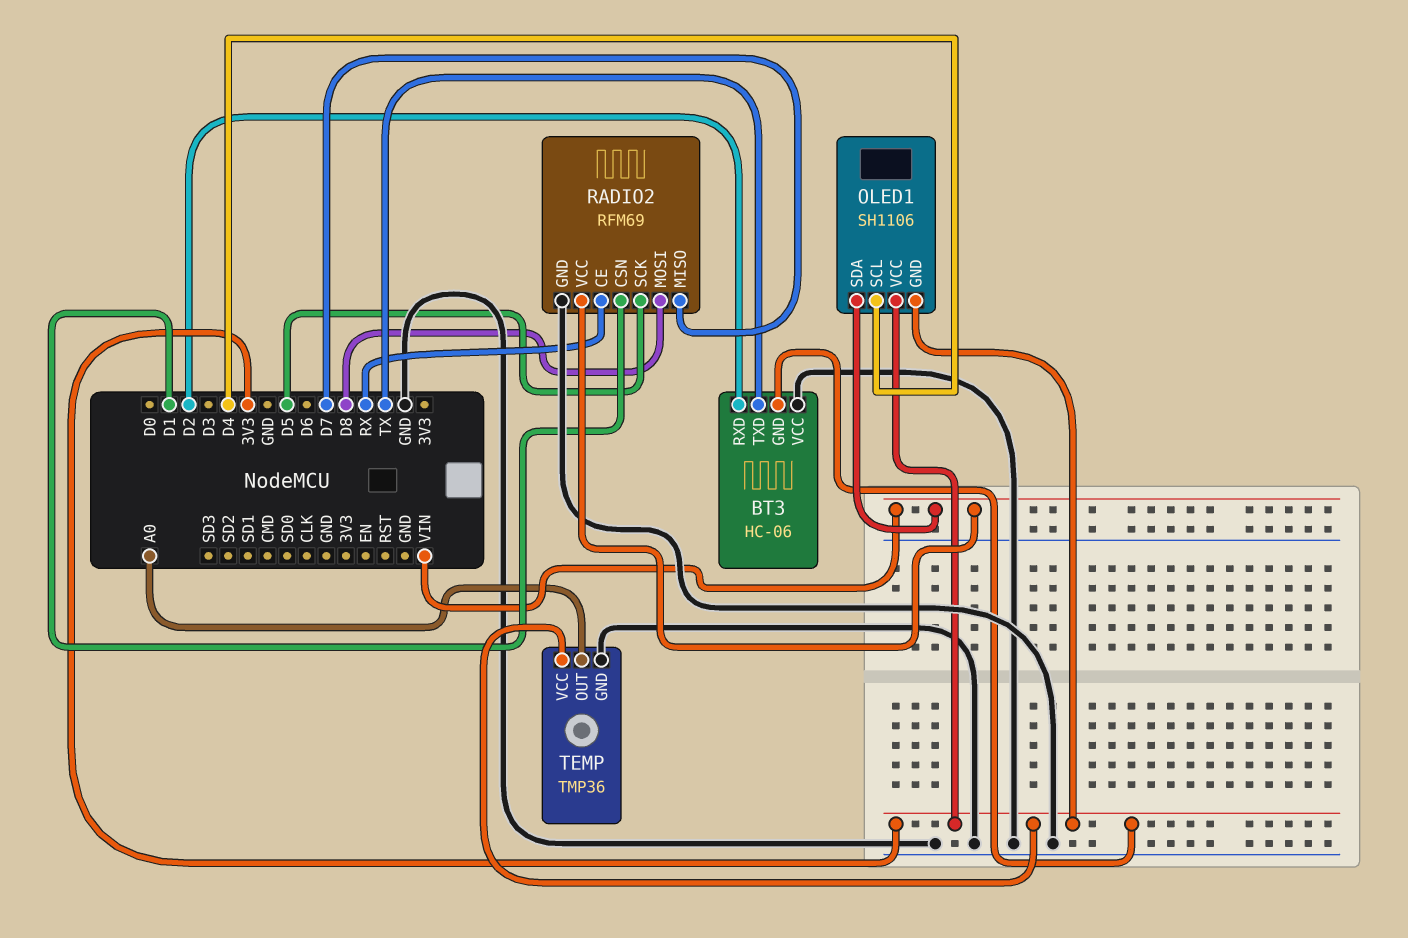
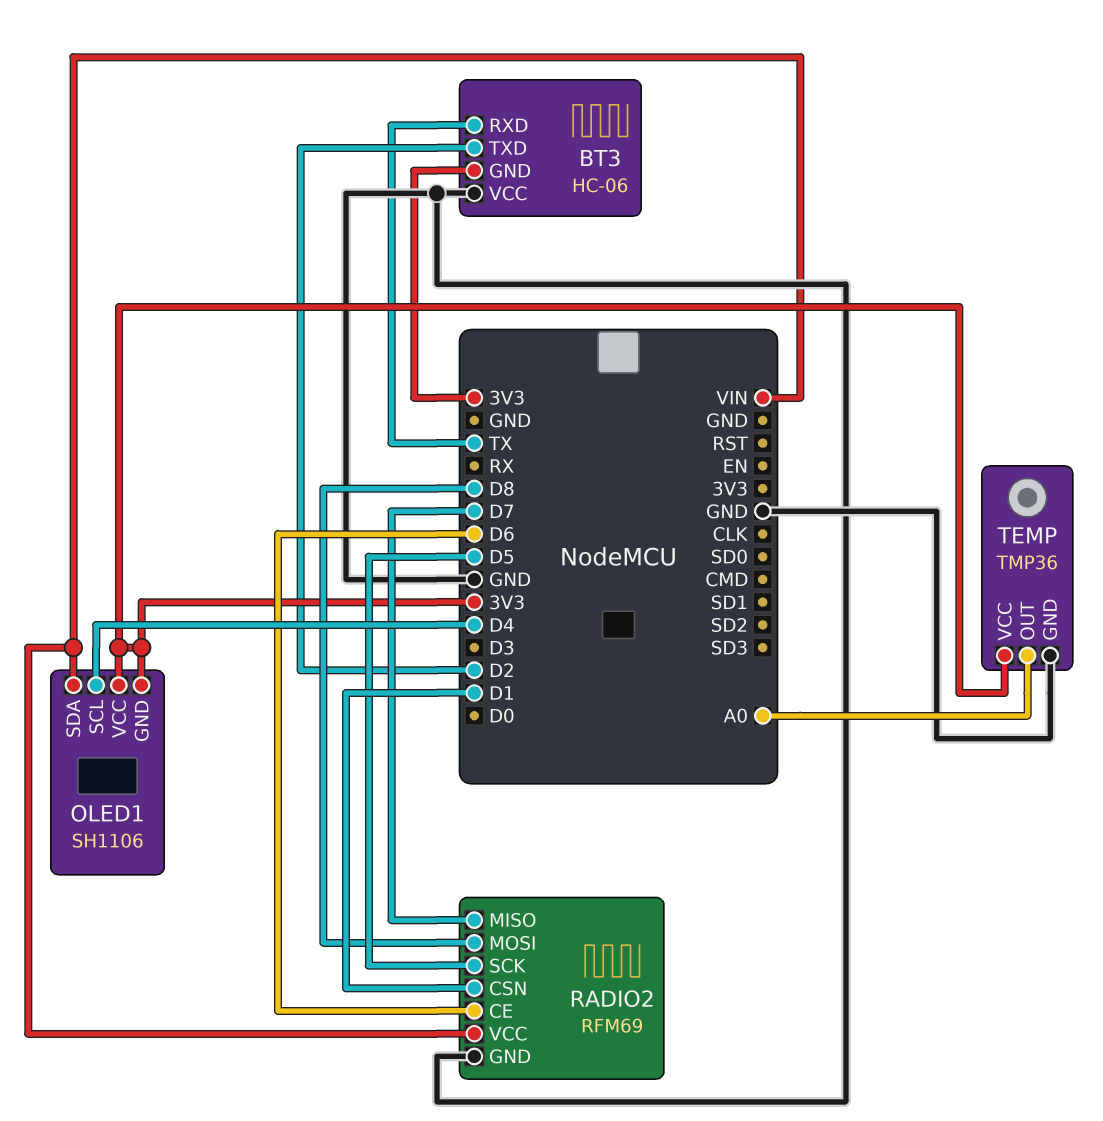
BT3 pin RXD: D2 -> TX
BT3 pin TXD: TX -> D2
RADIO2 pin CE: RX -> D6

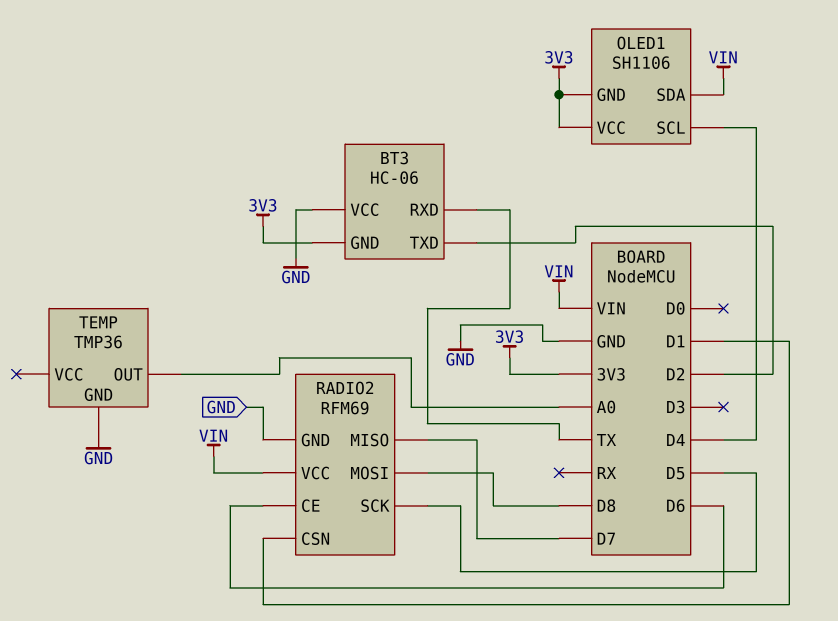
TEMP pin VCC: 3V3 -> none

